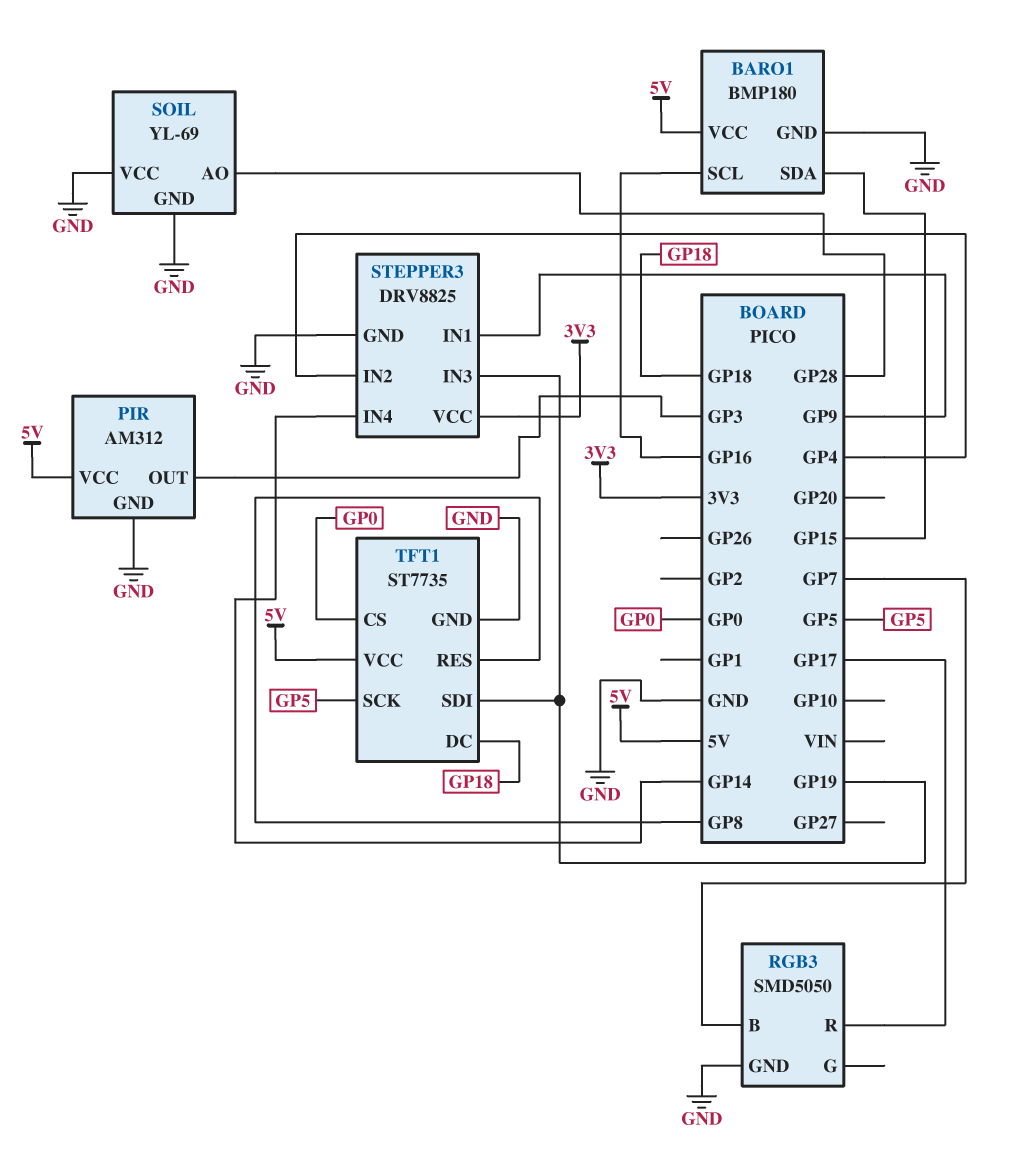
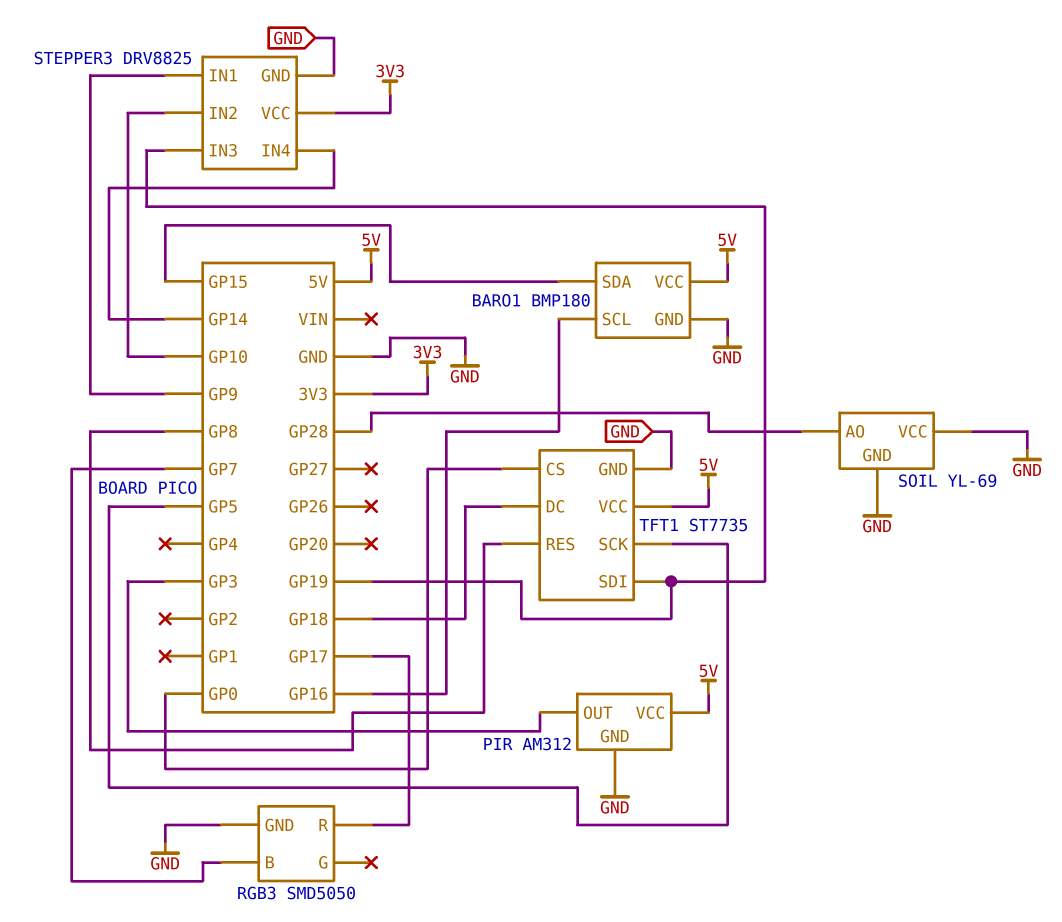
STEPPER3 pin IN2: GP4 -> GP10

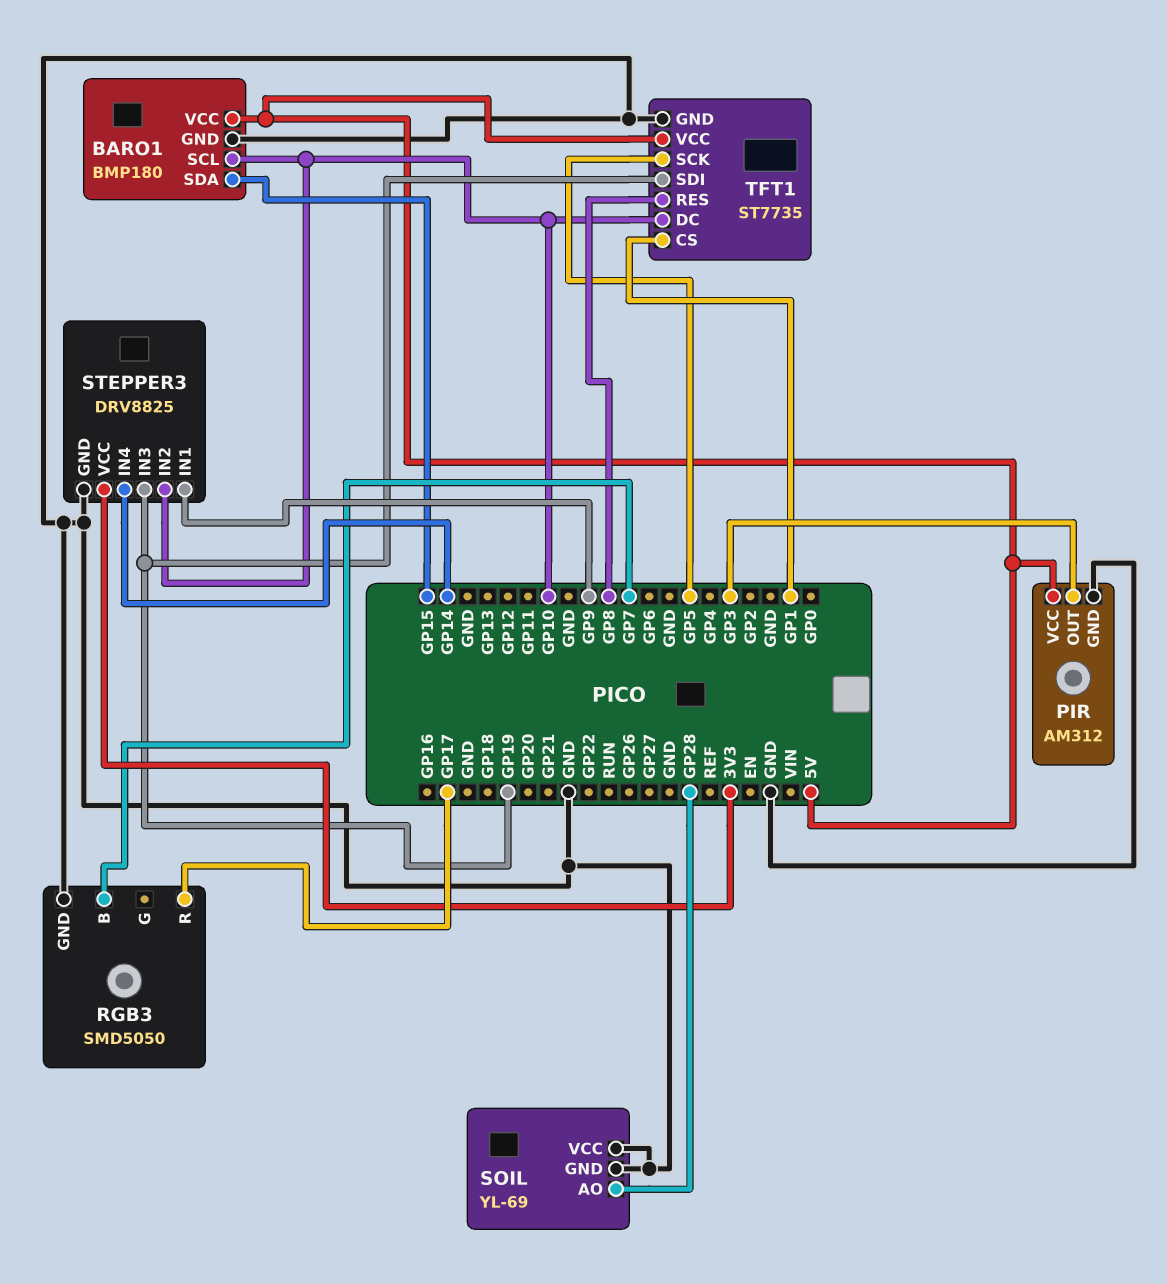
BARO1 pin SCL: GP16 -> GP10
TFT1 pin CS: GP0 -> GP1
TFT1 pin DC: GP18 -> GP10

